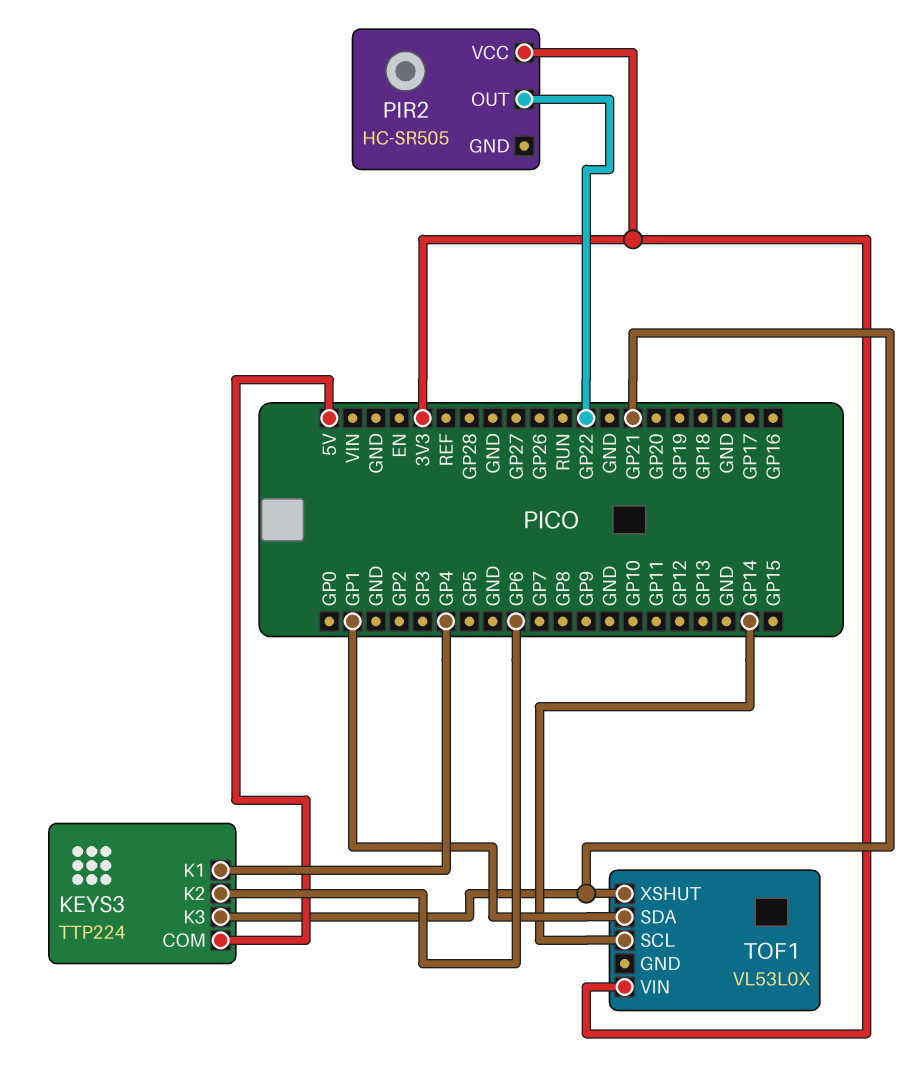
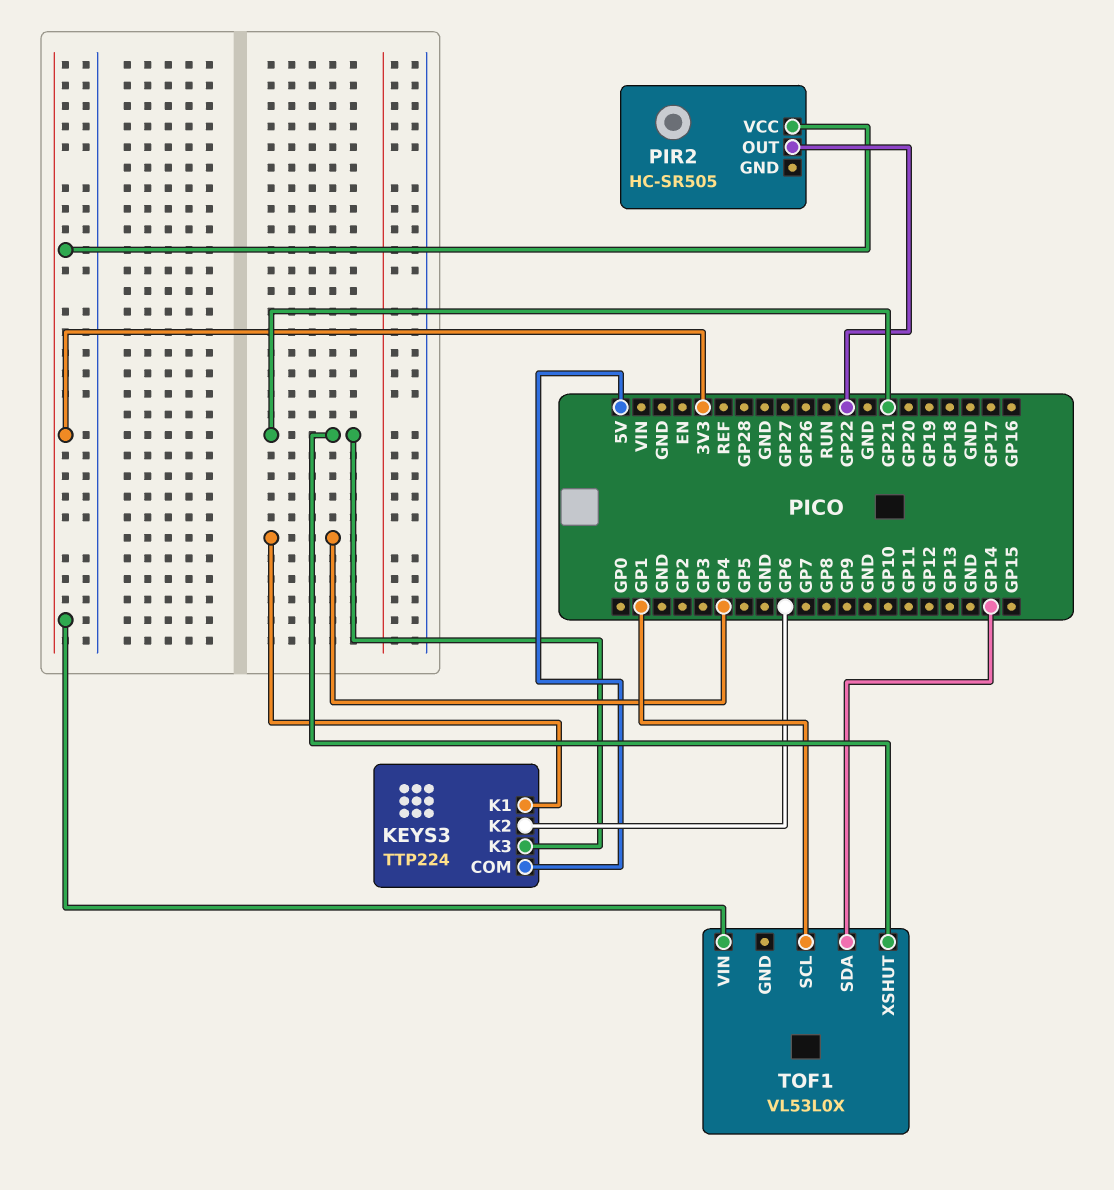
TOF1 pin SCL: GP14 -> GP1
TOF1 pin SDA: GP1 -> GP14

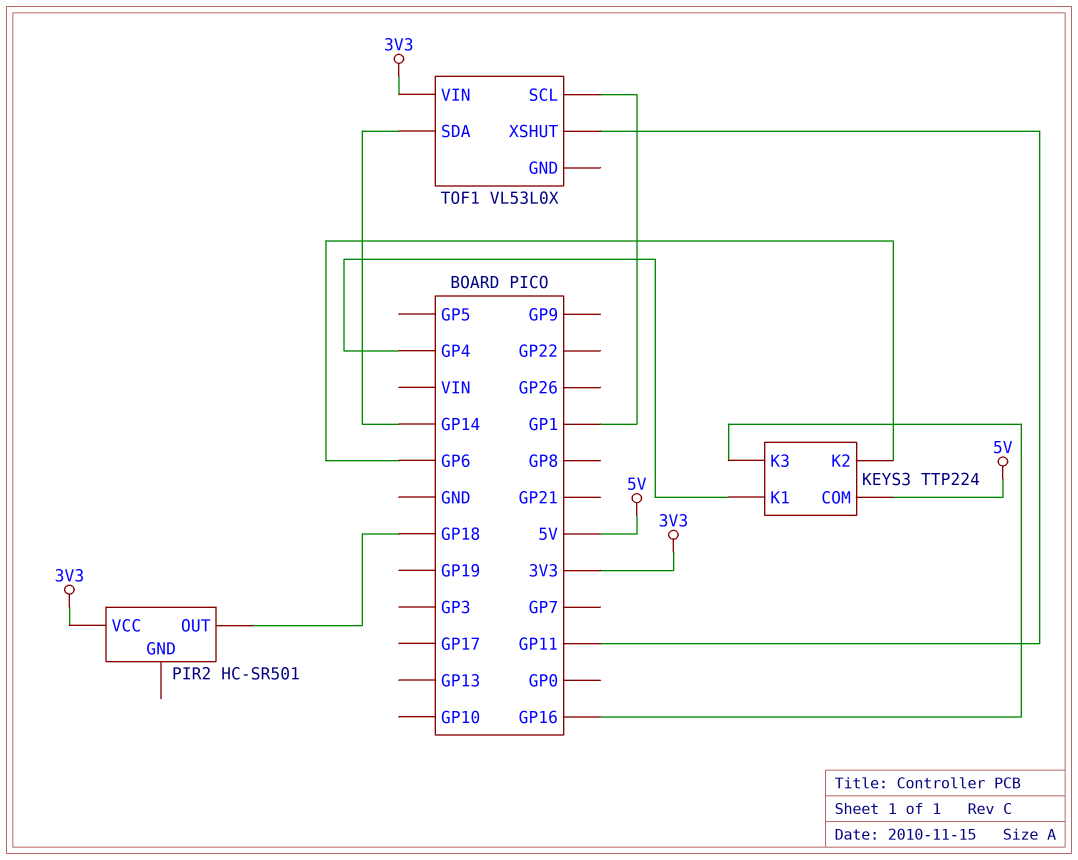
KEYS3 pin K3: GP21 -> GP16
PIR2: HC-SR505 -> HC-SR501
PIR2 pin OUT: GP22 -> GP18
TOF1 pin XSHUT: GP21 -> GP11

